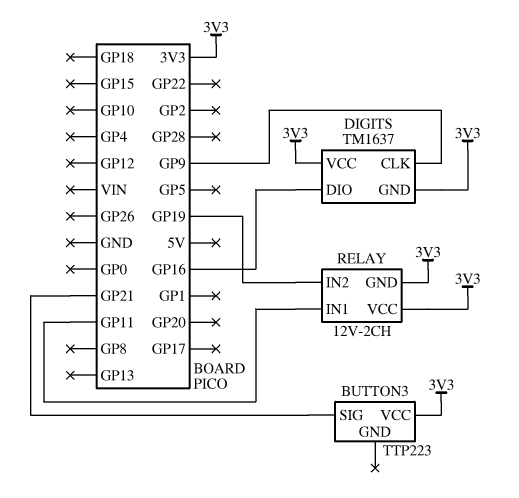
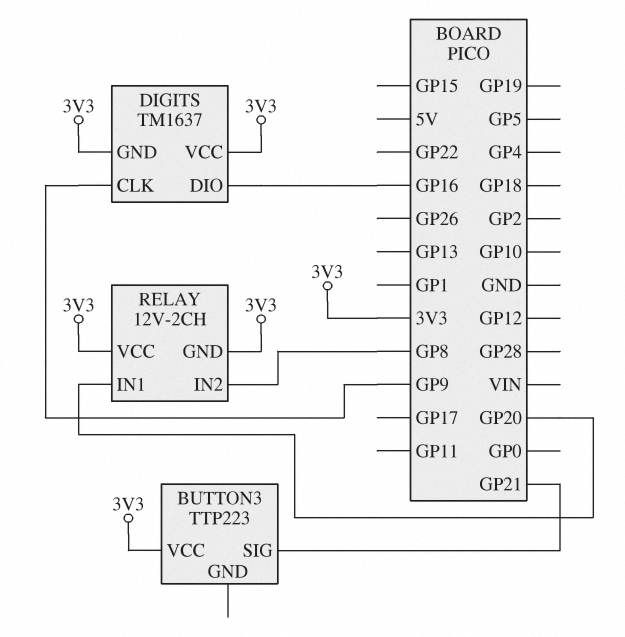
RELAY pin IN1: GP11 -> GP20
RELAY pin IN2: GP19 -> GP8

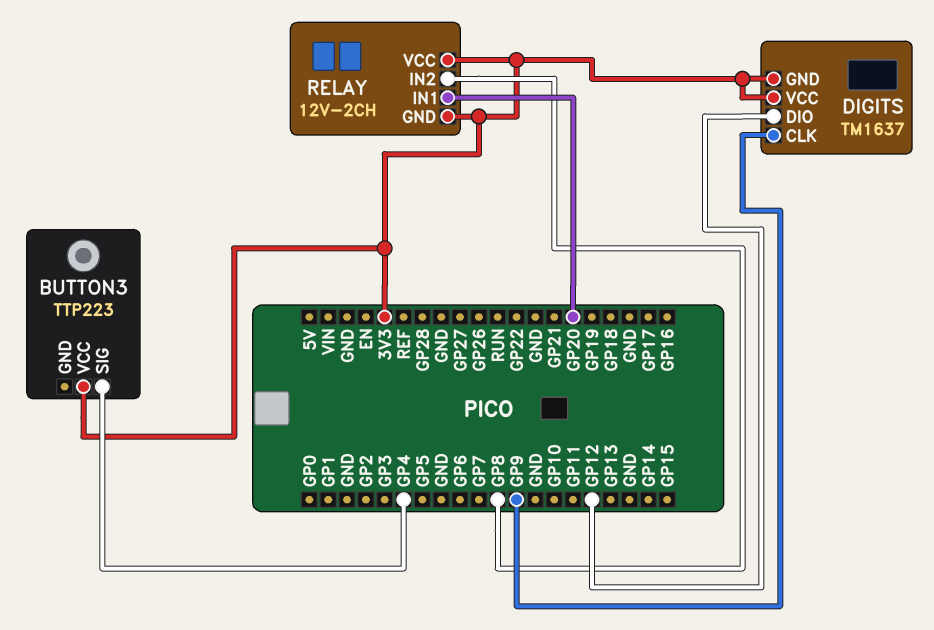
BUTTON3 pin SIG: GP21 -> GP4
DIGITS pin DIO: GP16 -> GP12

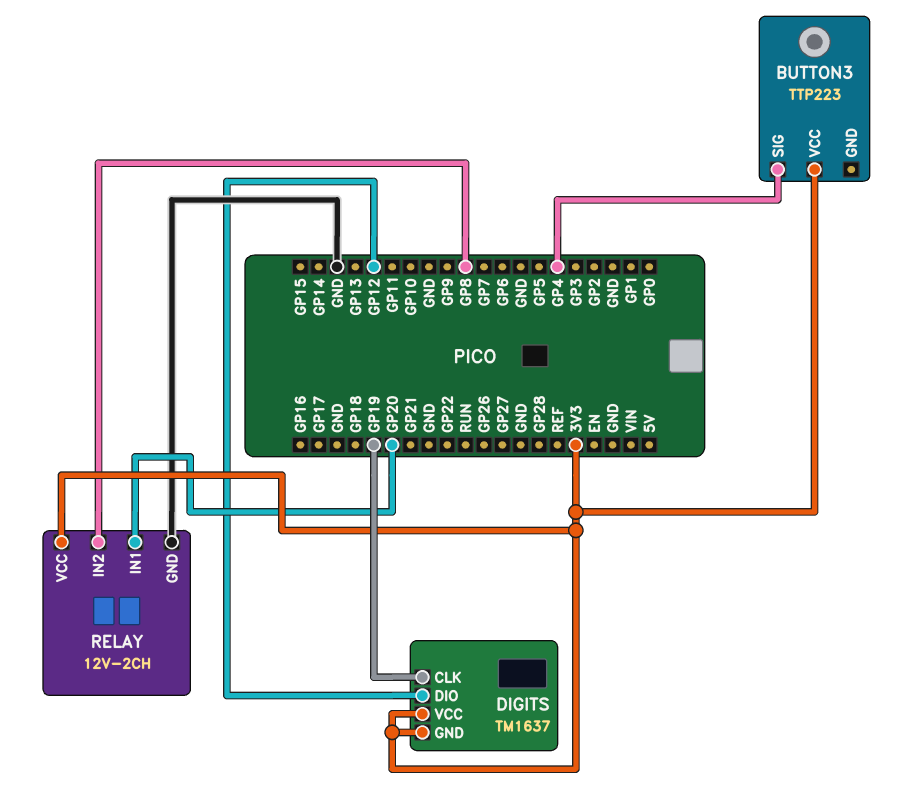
DIGITS pin CLK: GP9 -> GP19
RELAY pin GND: 3V3 -> GND

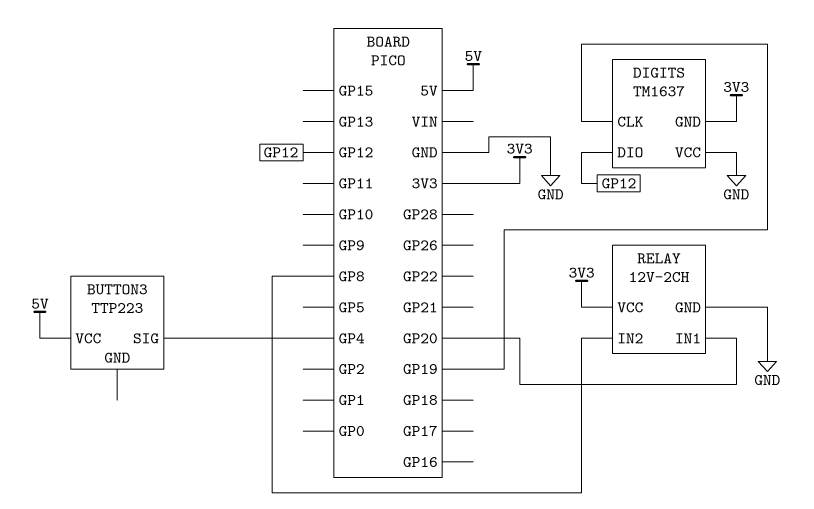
BUTTON3 pin VCC: 3V3 -> 5V
DIGITS pin VCC: 3V3 -> GND

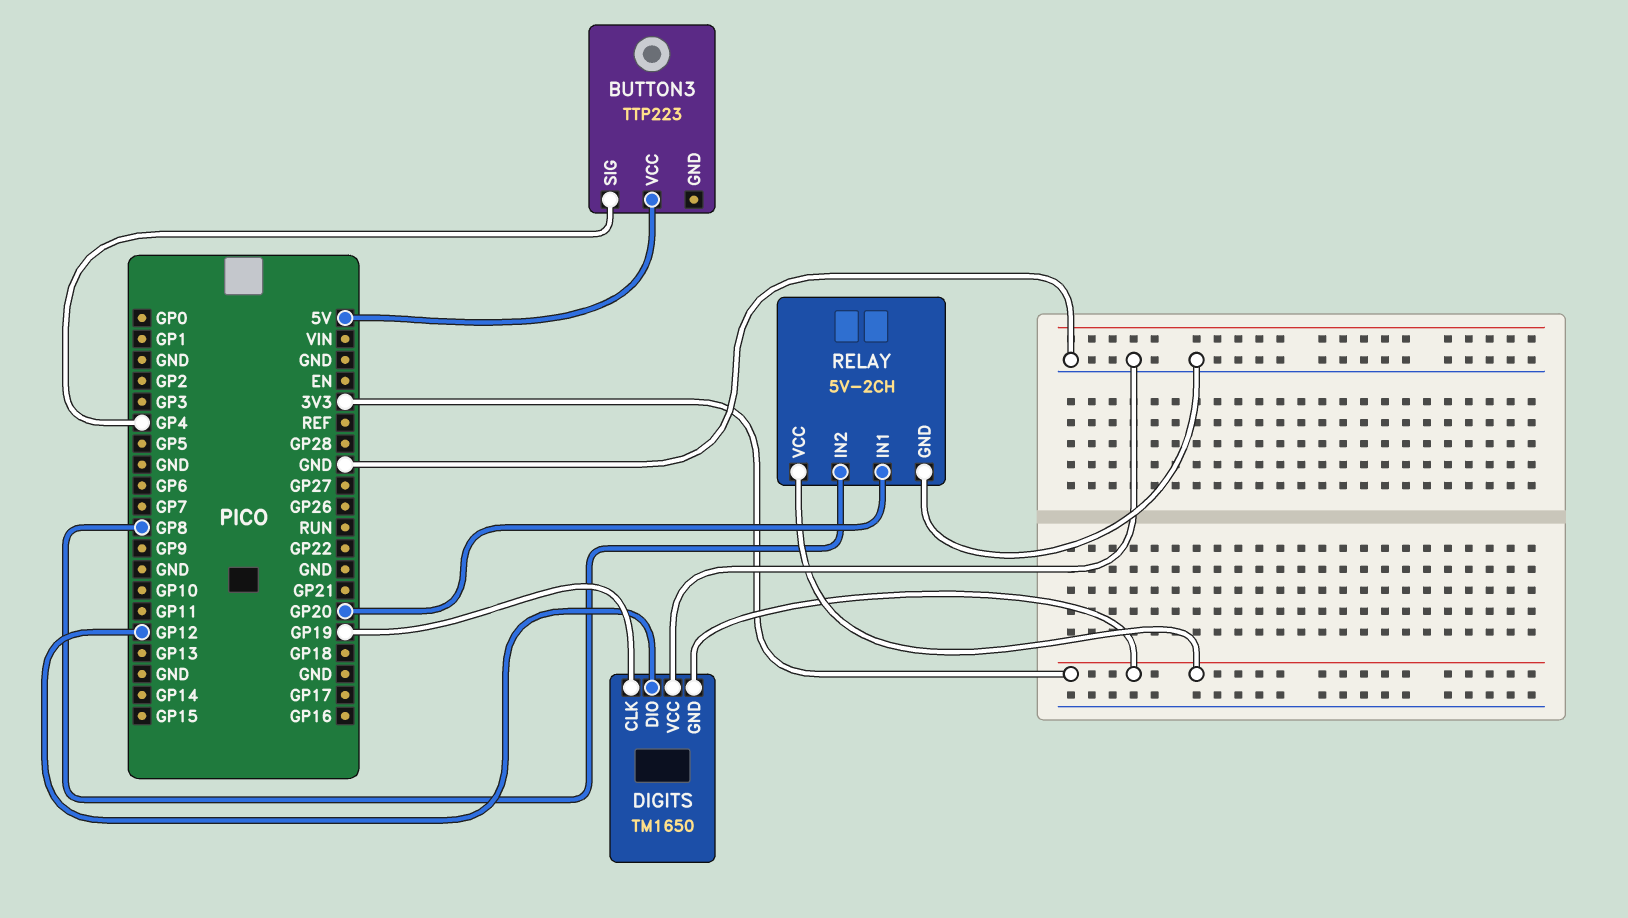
DIGITS: TM1637 -> TM1650
RELAY: 12V-2CH -> 5V-2CH

